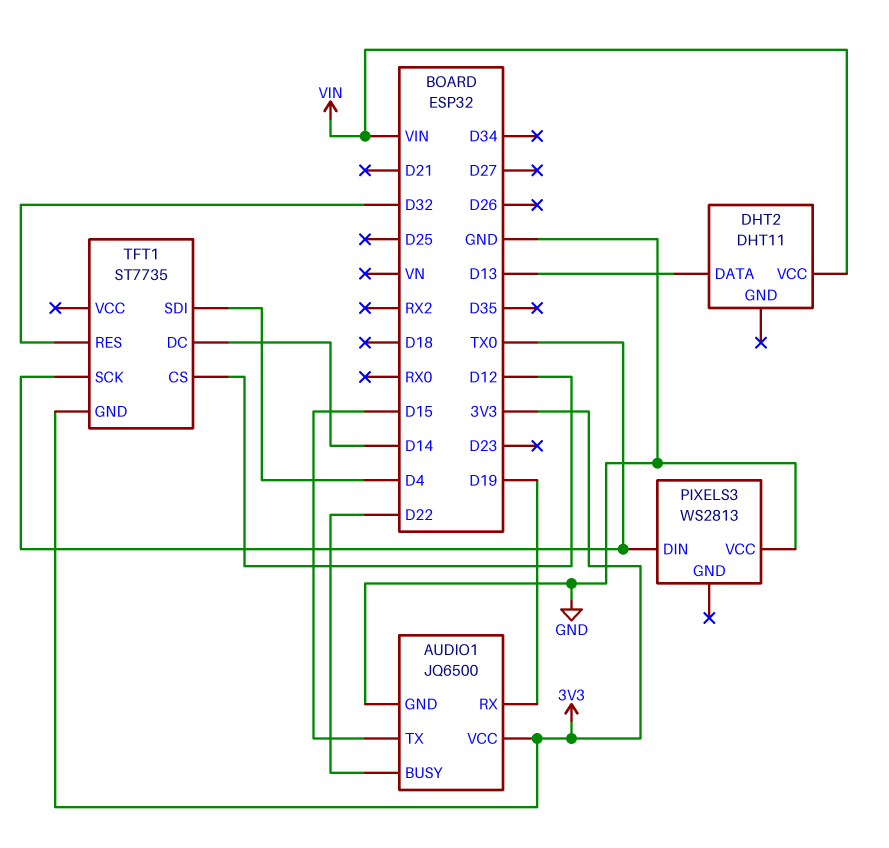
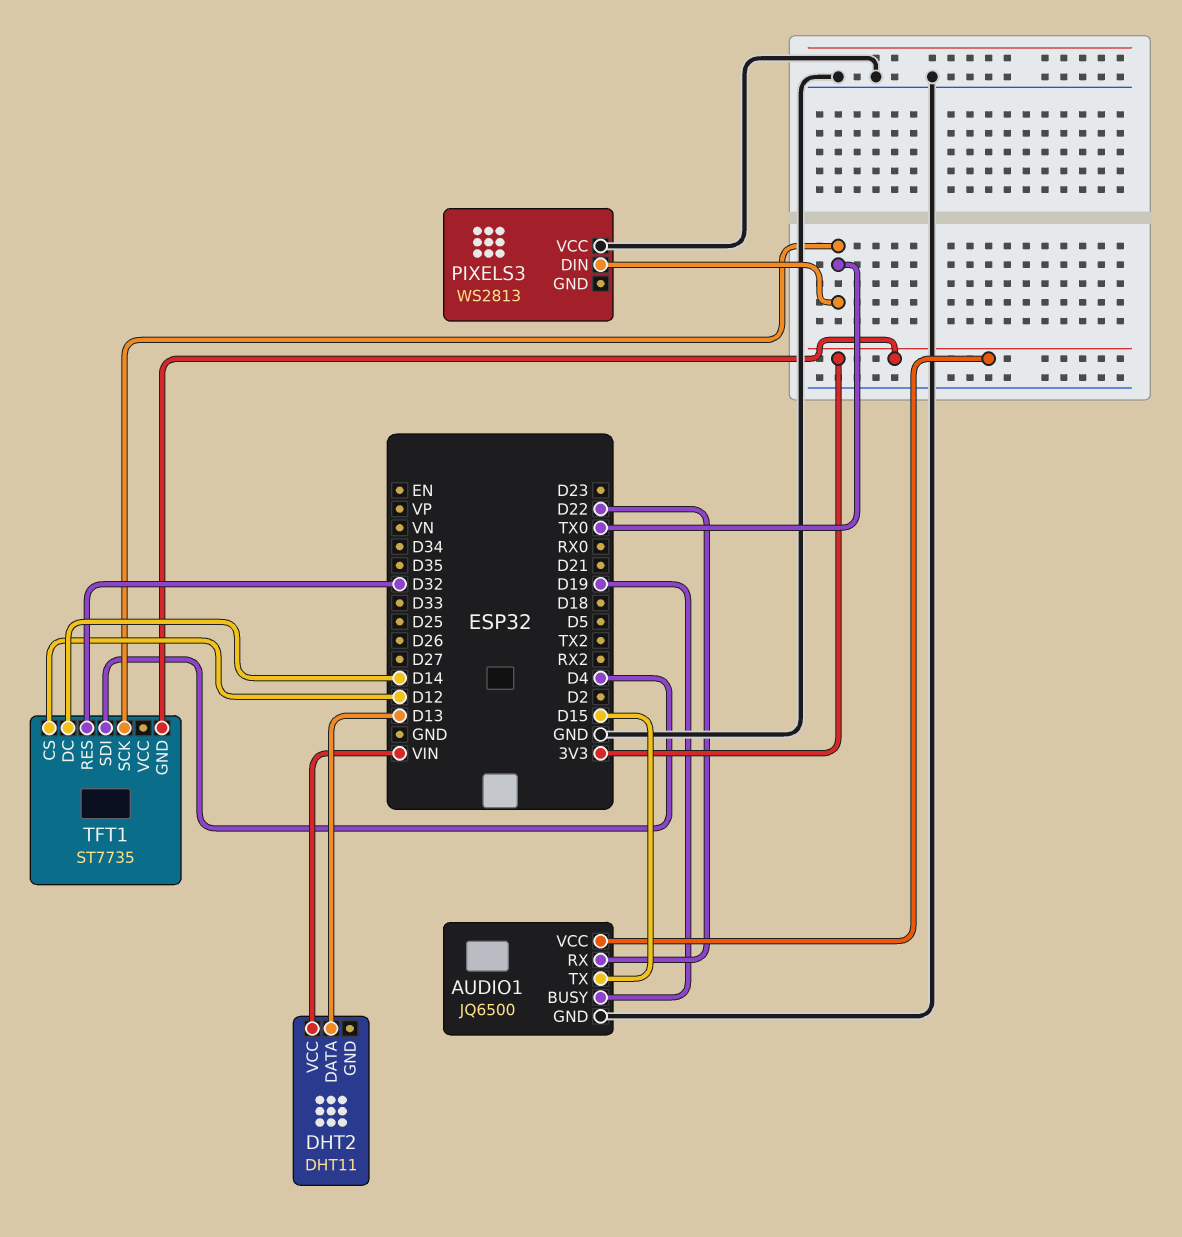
AUDIO1 pin BUSY: D22 -> D19
AUDIO1 pin RX: D19 -> D22

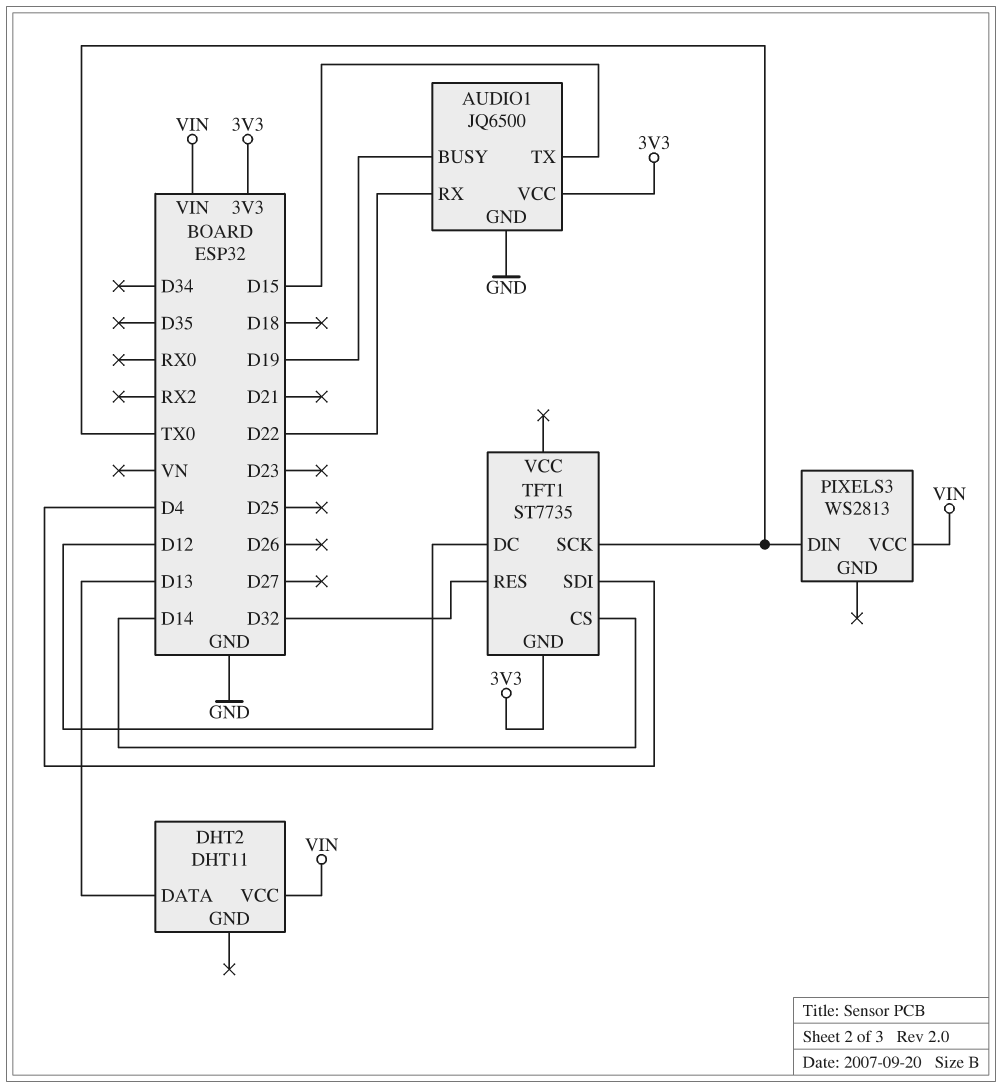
PIXELS3 pin VCC: GND -> VIN
TFT1 pin CS: D12 -> D14
TFT1 pin DC: D14 -> D12

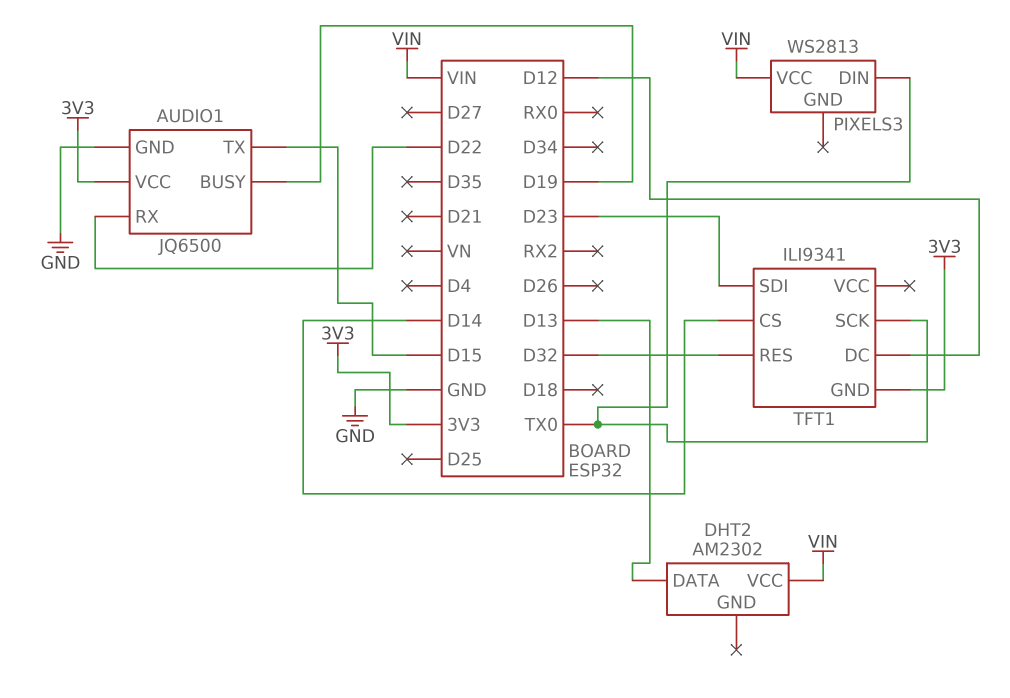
DHT2: DHT11 -> AM2302
TFT1: ST7735 -> ILI9341
TFT1 pin SDI: D4 -> D23

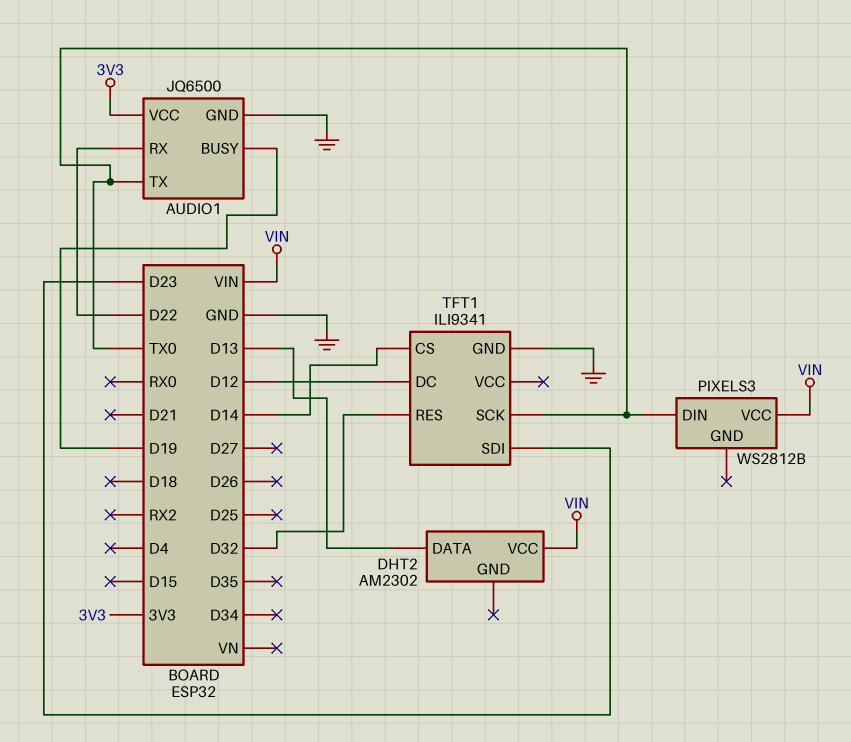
AUDIO1 pin TX: D15 -> TX0
PIXELS3: WS2813 -> WS2812B
TFT1 pin GND: 3V3 -> GND

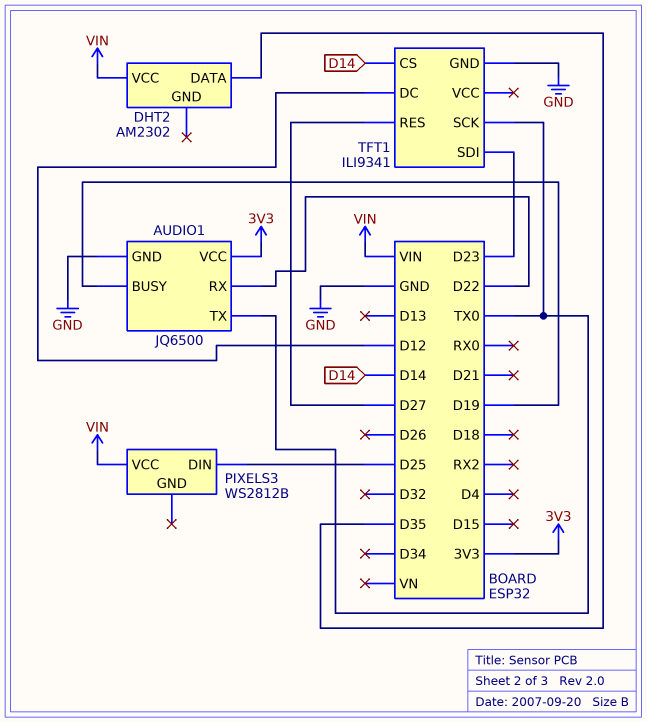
DHT2 pin DATA: D13 -> D35
PIXELS3 pin DIN: TX0 -> D25
TFT1 pin RES: D32 -> D27

